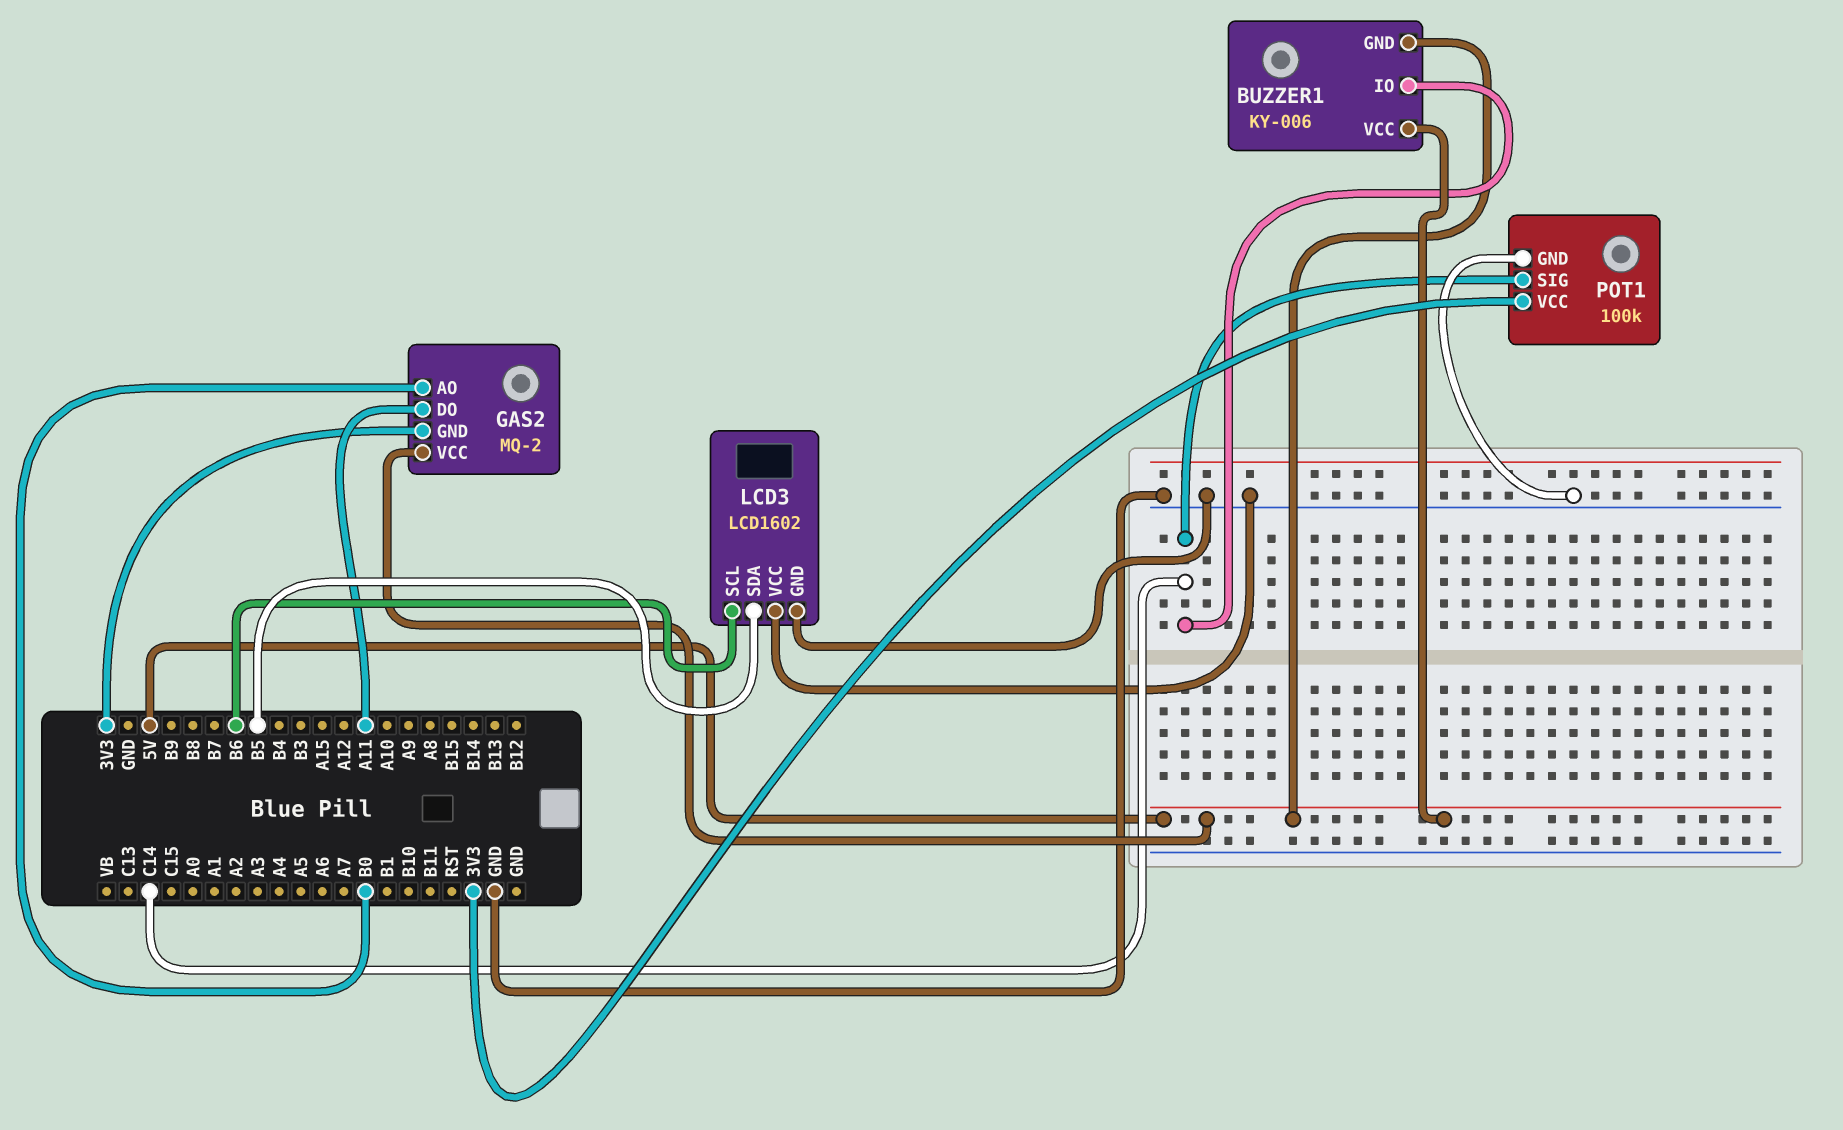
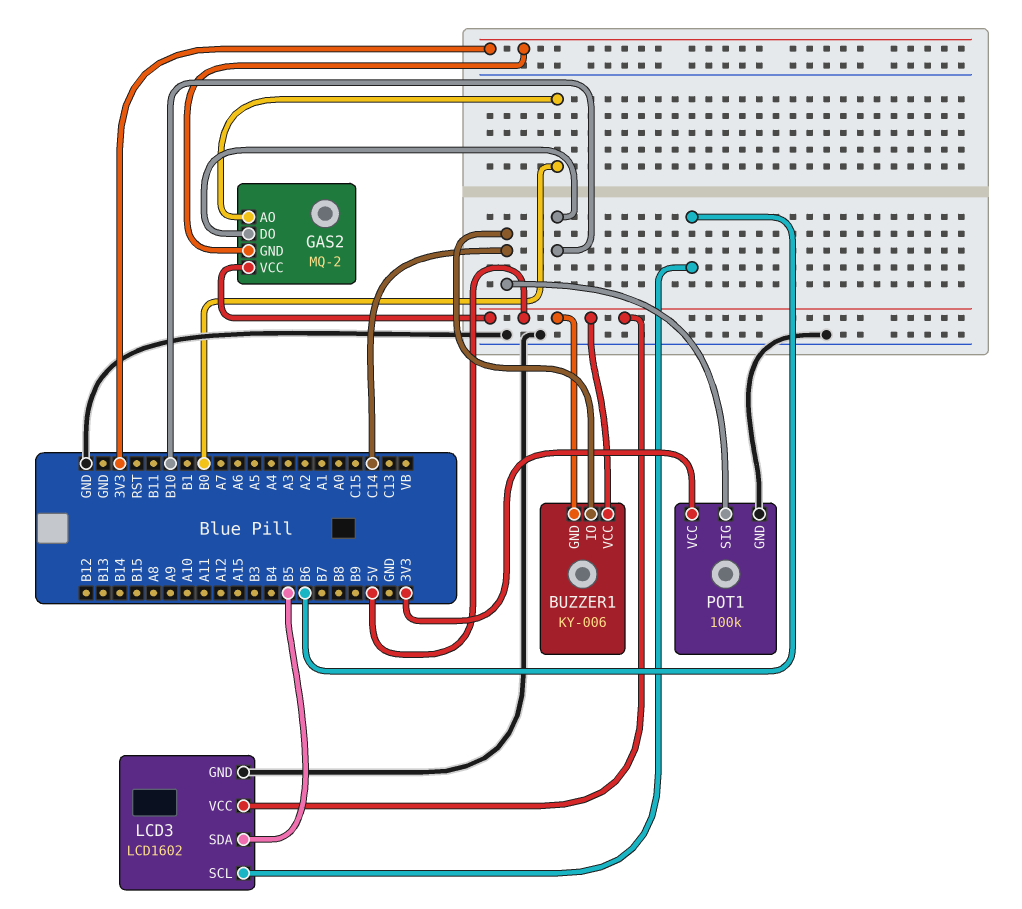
GAS2 pin DO: A11 -> B10
LCD3 pin VCC: GND -> 5V

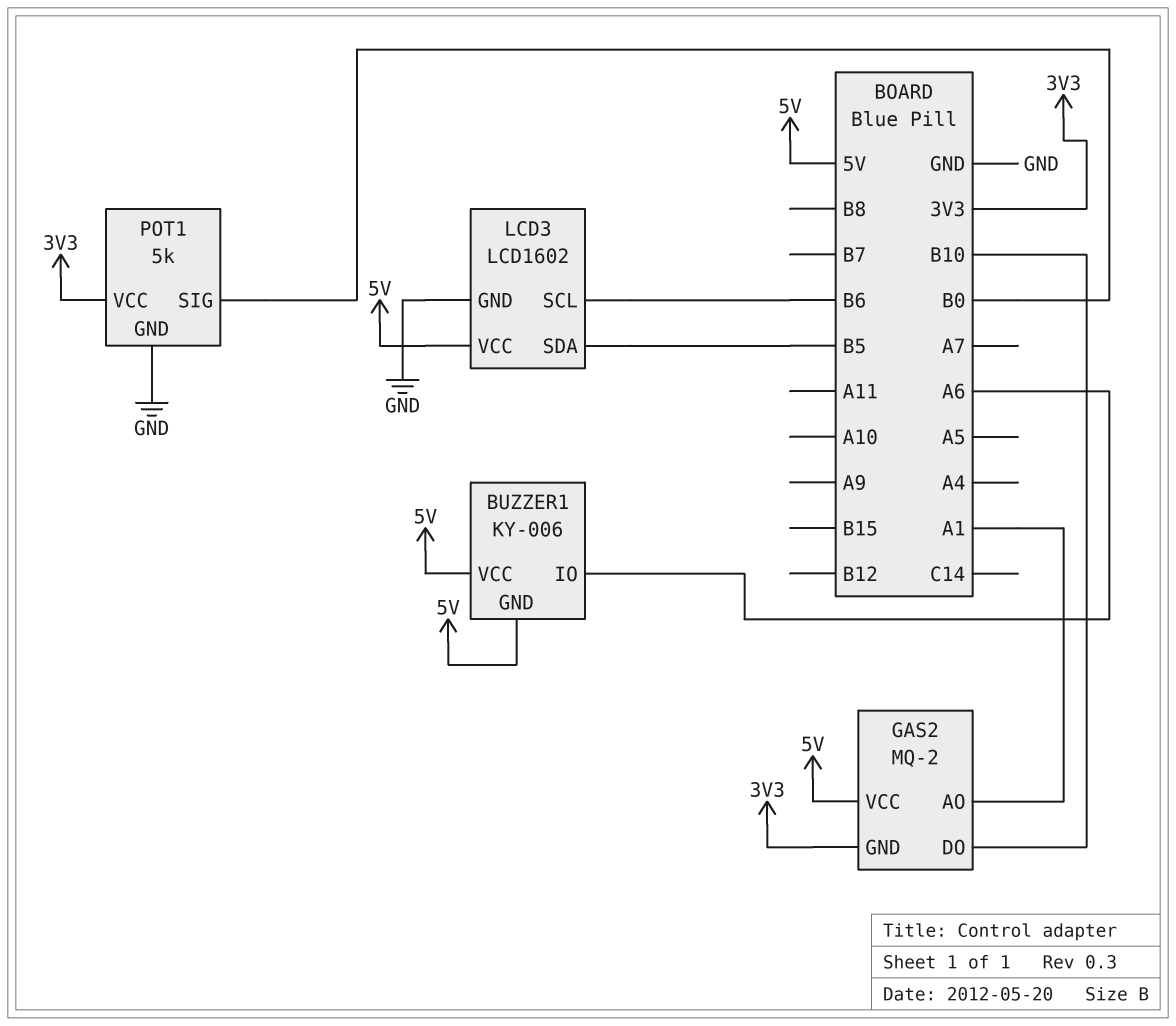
BUZZER1 pin IO: C14 -> A6
GAS2 pin AO: B0 -> A1
POT1: 100k -> 5k
POT1 pin SIG: C14 -> B0

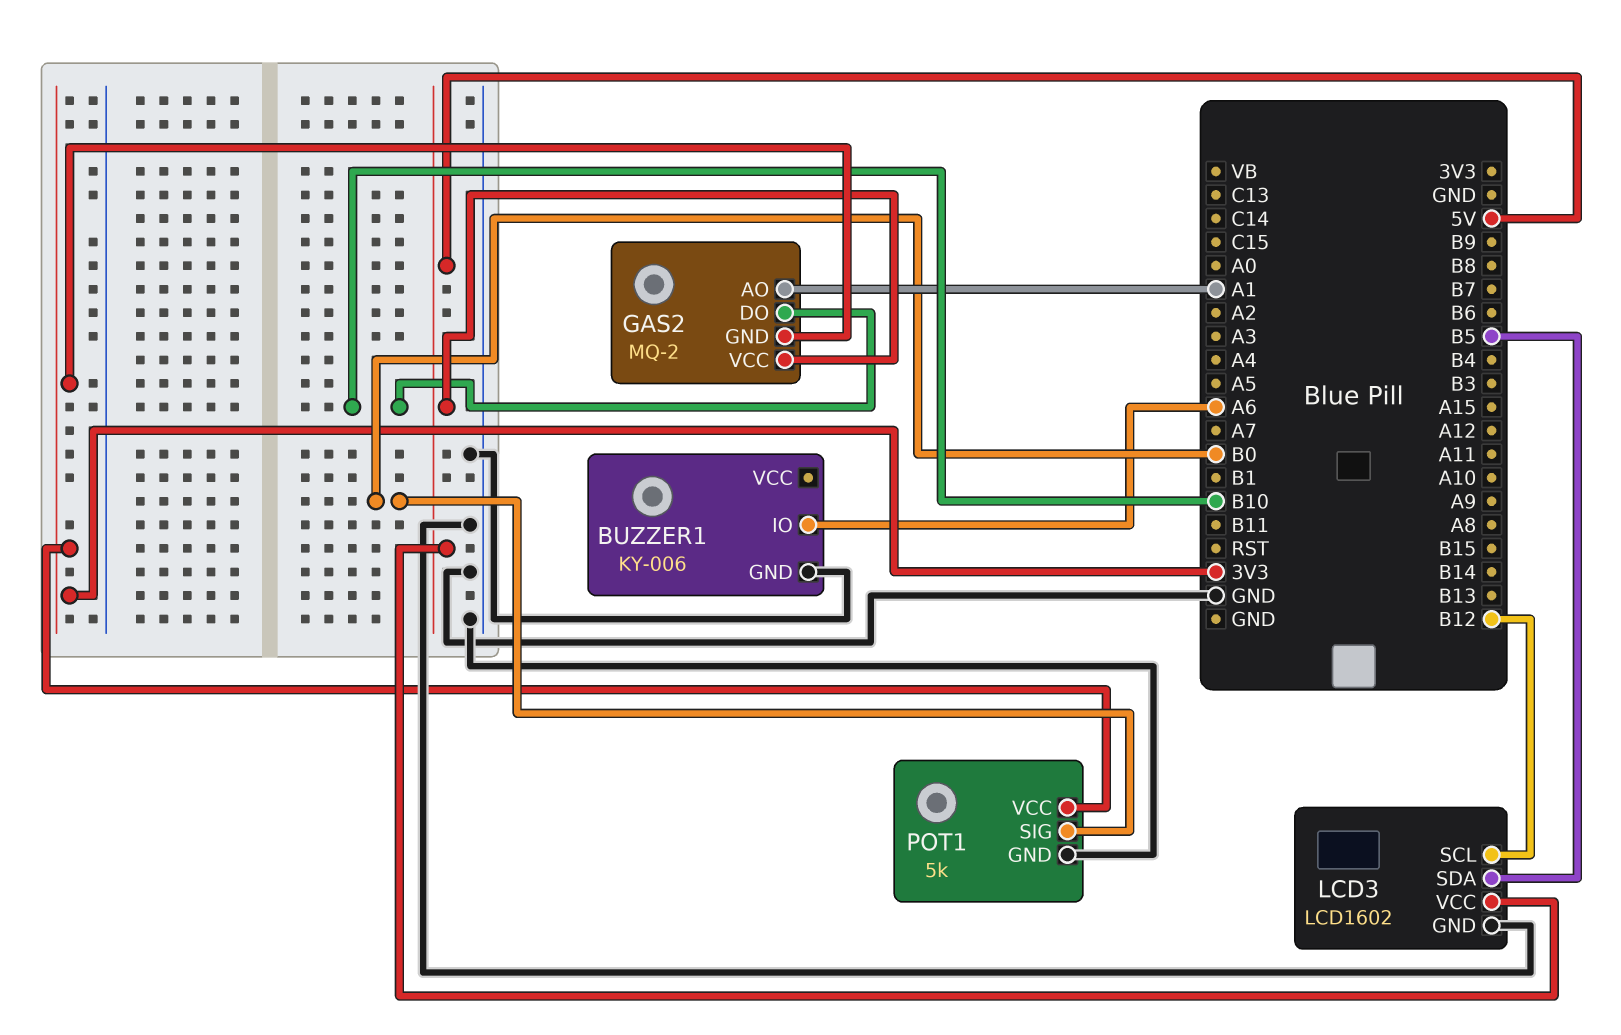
BUZZER1 pin GND: 5V -> GND
BUZZER1 pin VCC: 5V -> none
LCD3 pin SCL: B6 -> B12

